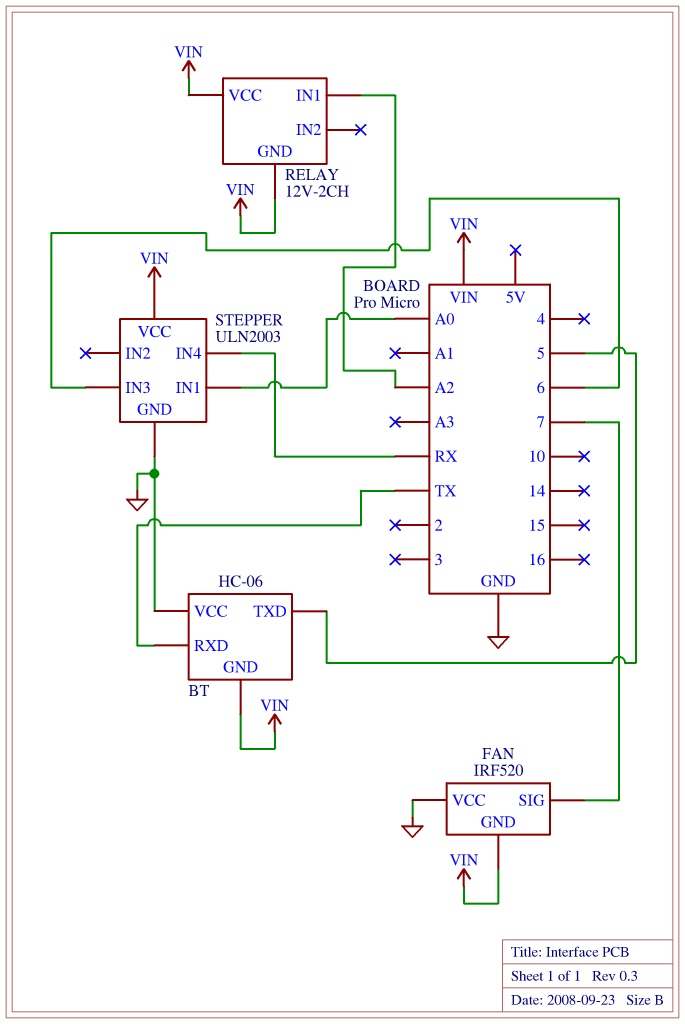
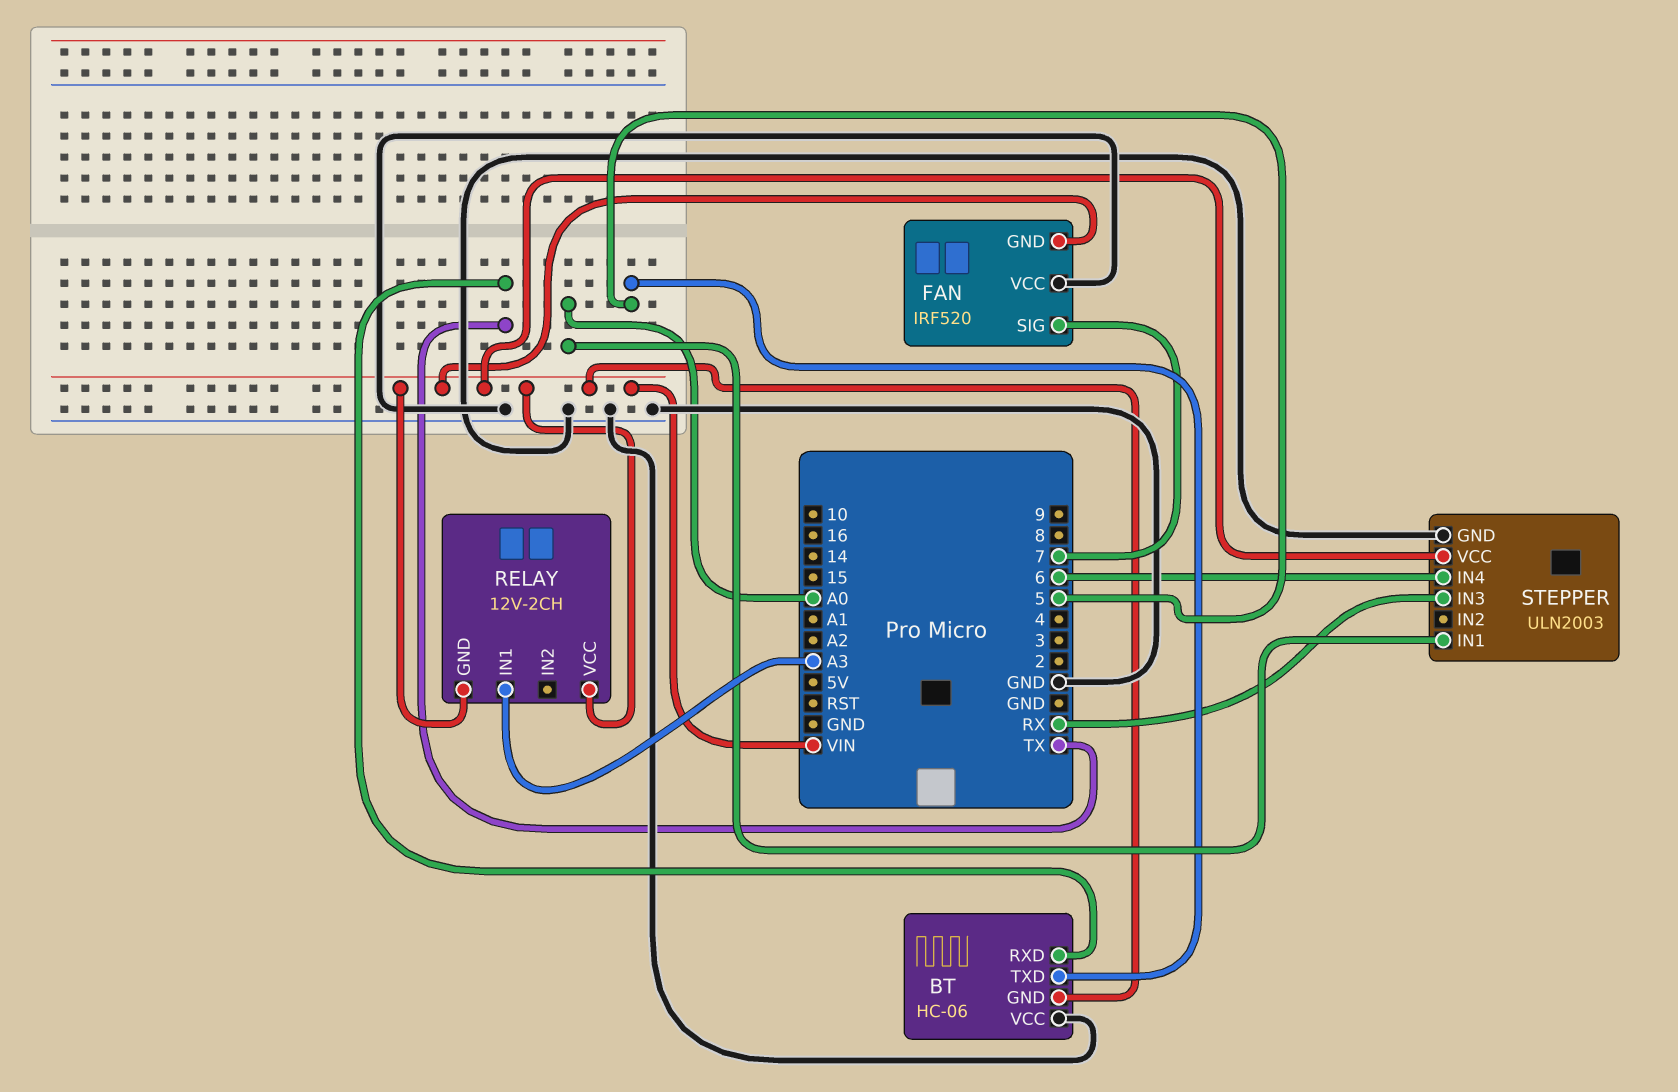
RELAY pin IN1: A2 -> A3
STEPPER pin IN3: 6 -> RX
STEPPER pin IN4: RX -> 6

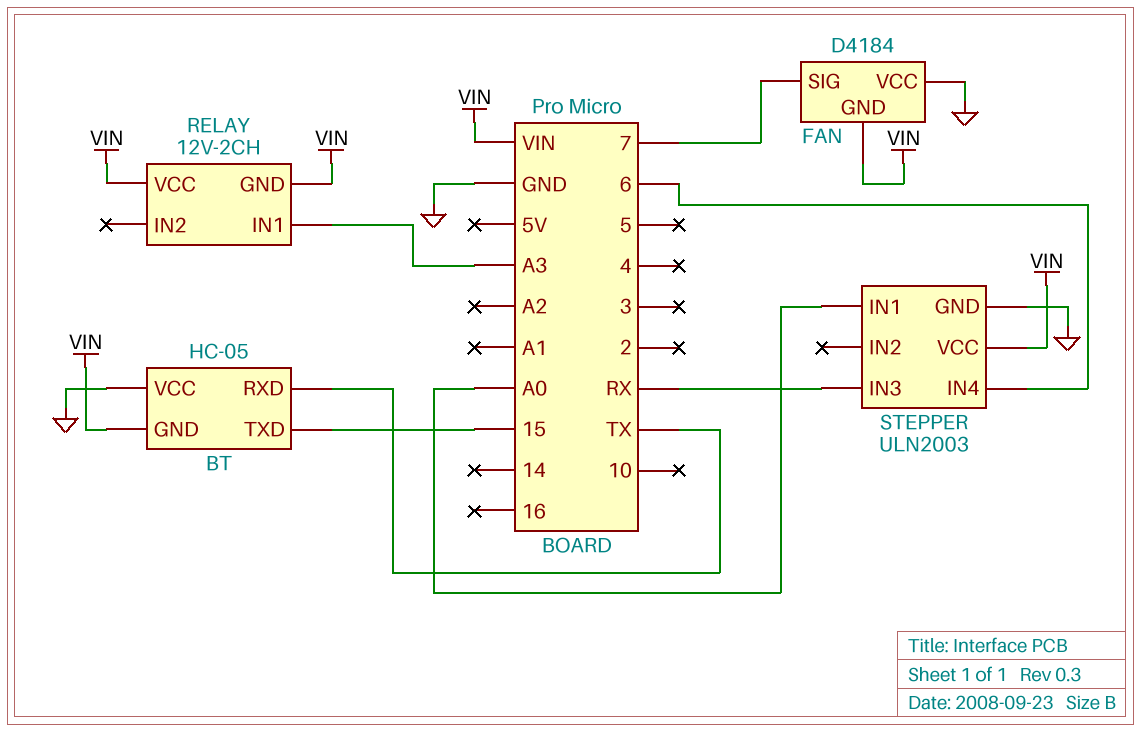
BT: HC-06 -> HC-05
BT pin TXD: 5 -> 15
FAN: IRF520 -> D4184

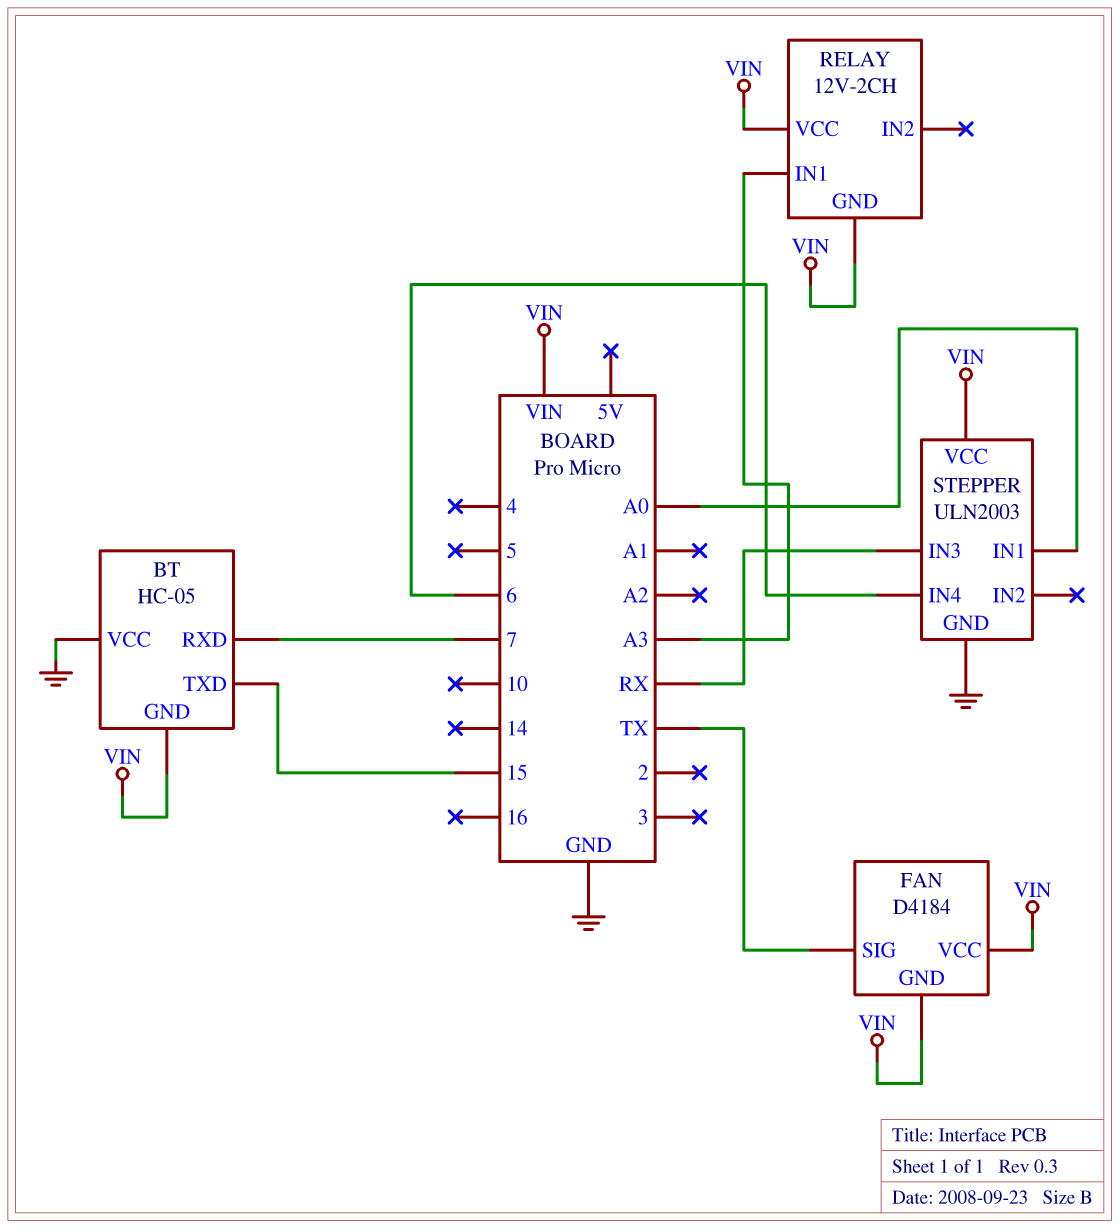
BT pin RXD: TX -> 7
FAN pin SIG: 7 -> TX
FAN pin VCC: GND -> VIN

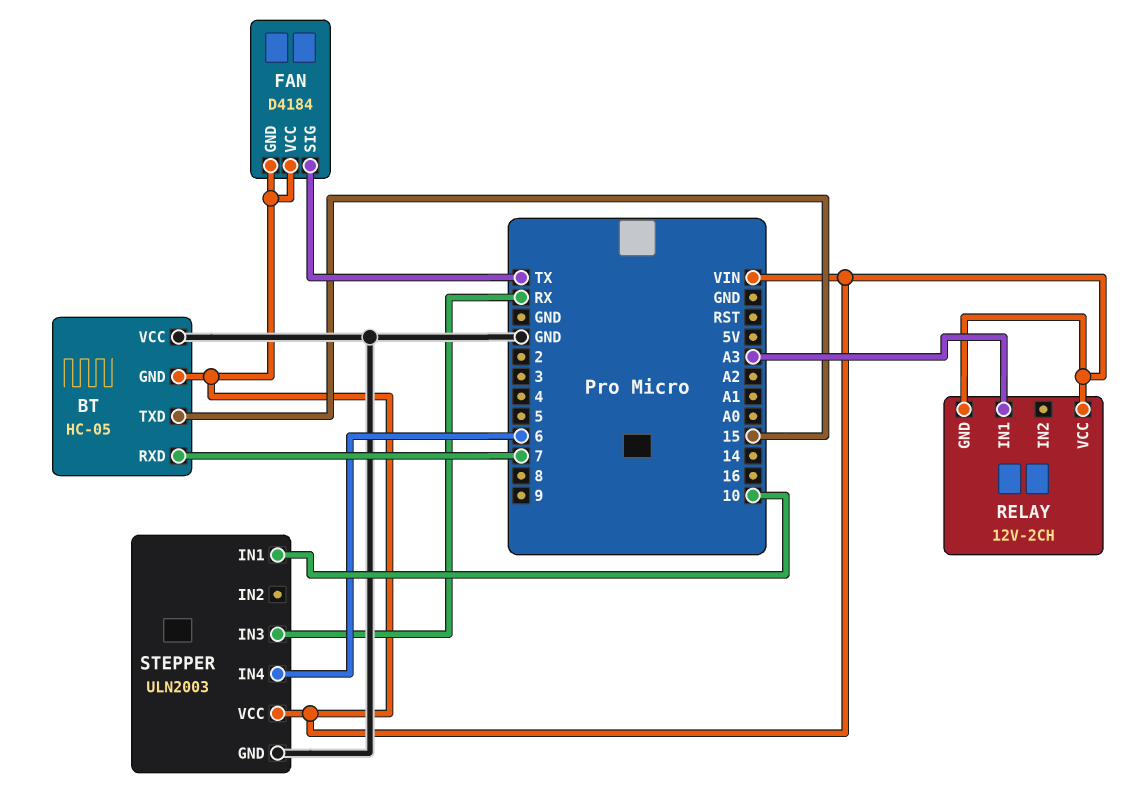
STEPPER pin IN1: A0 -> 10

